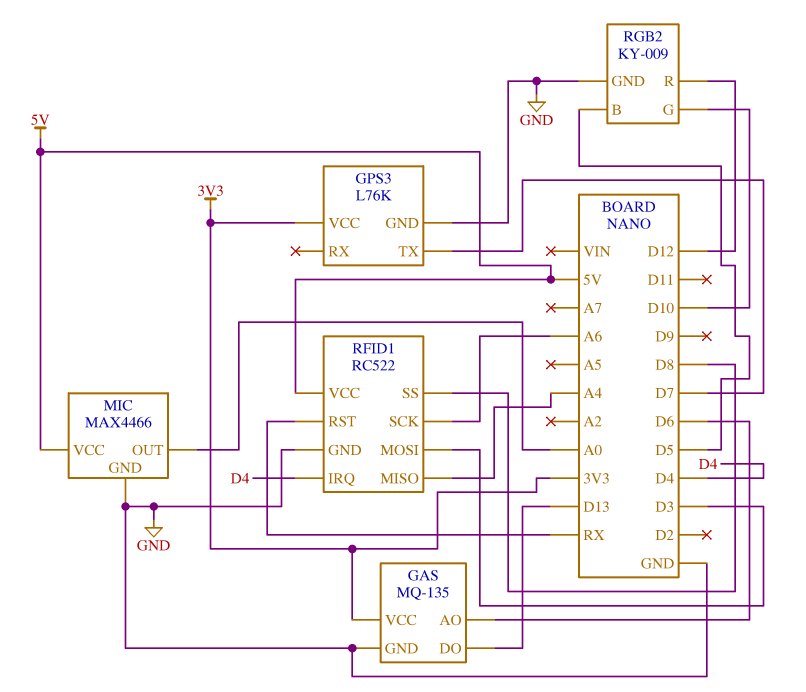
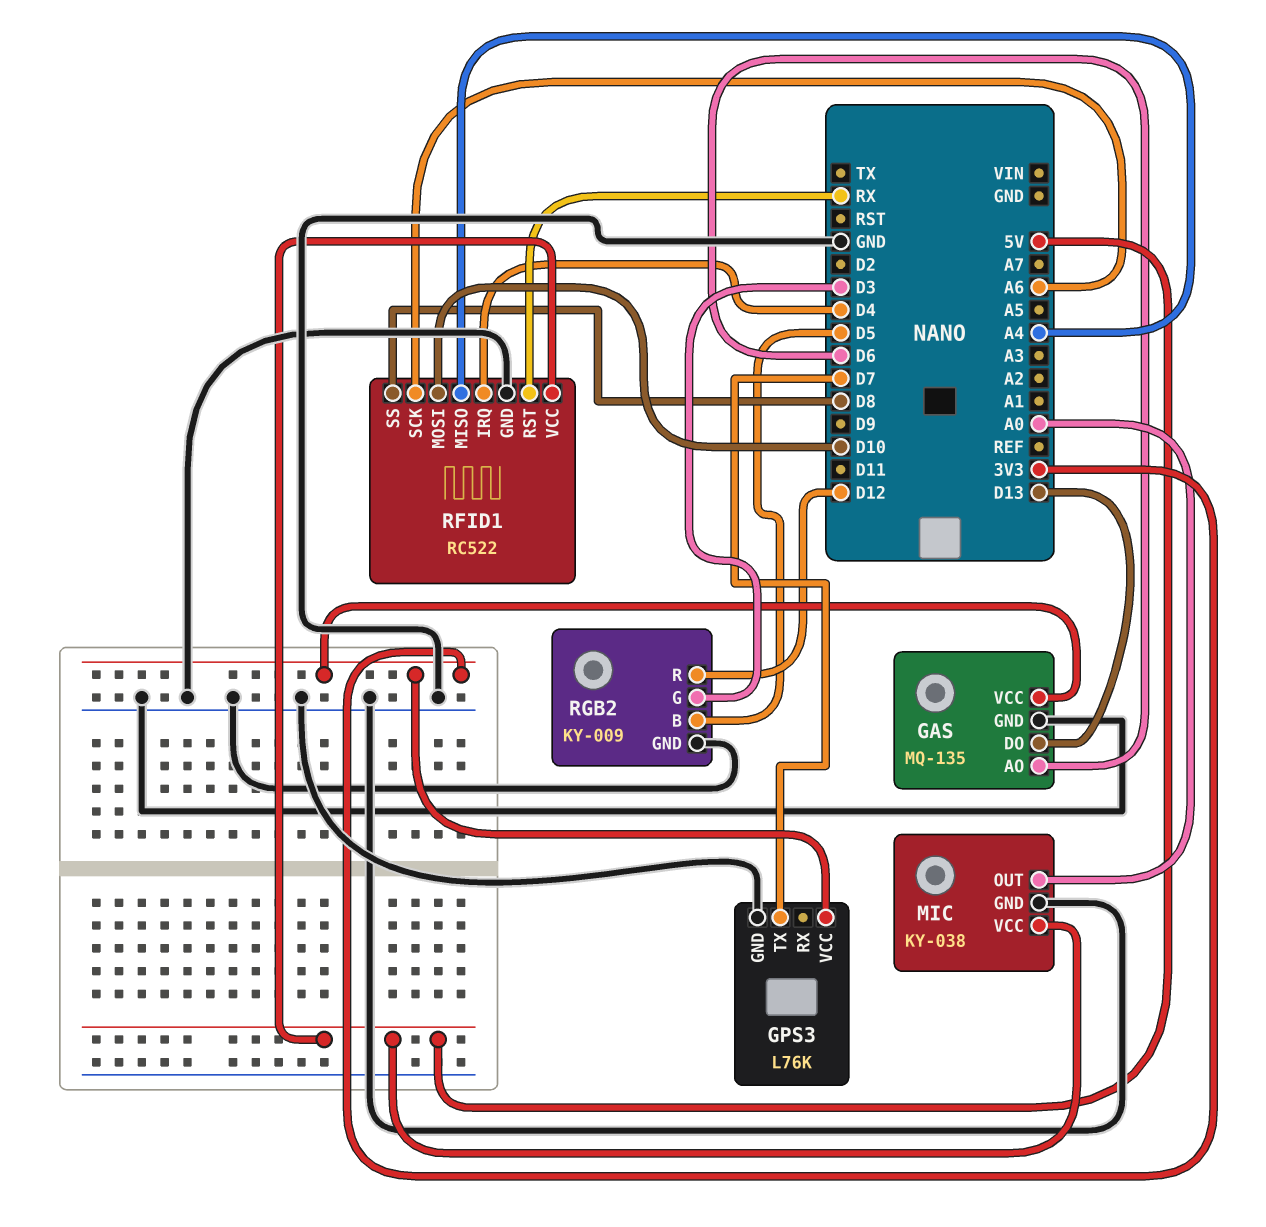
MIC: MAX4466 -> KY-038
RFID1 pin MOSI: D3 -> D10
RGB2 pin G: D10 -> D3

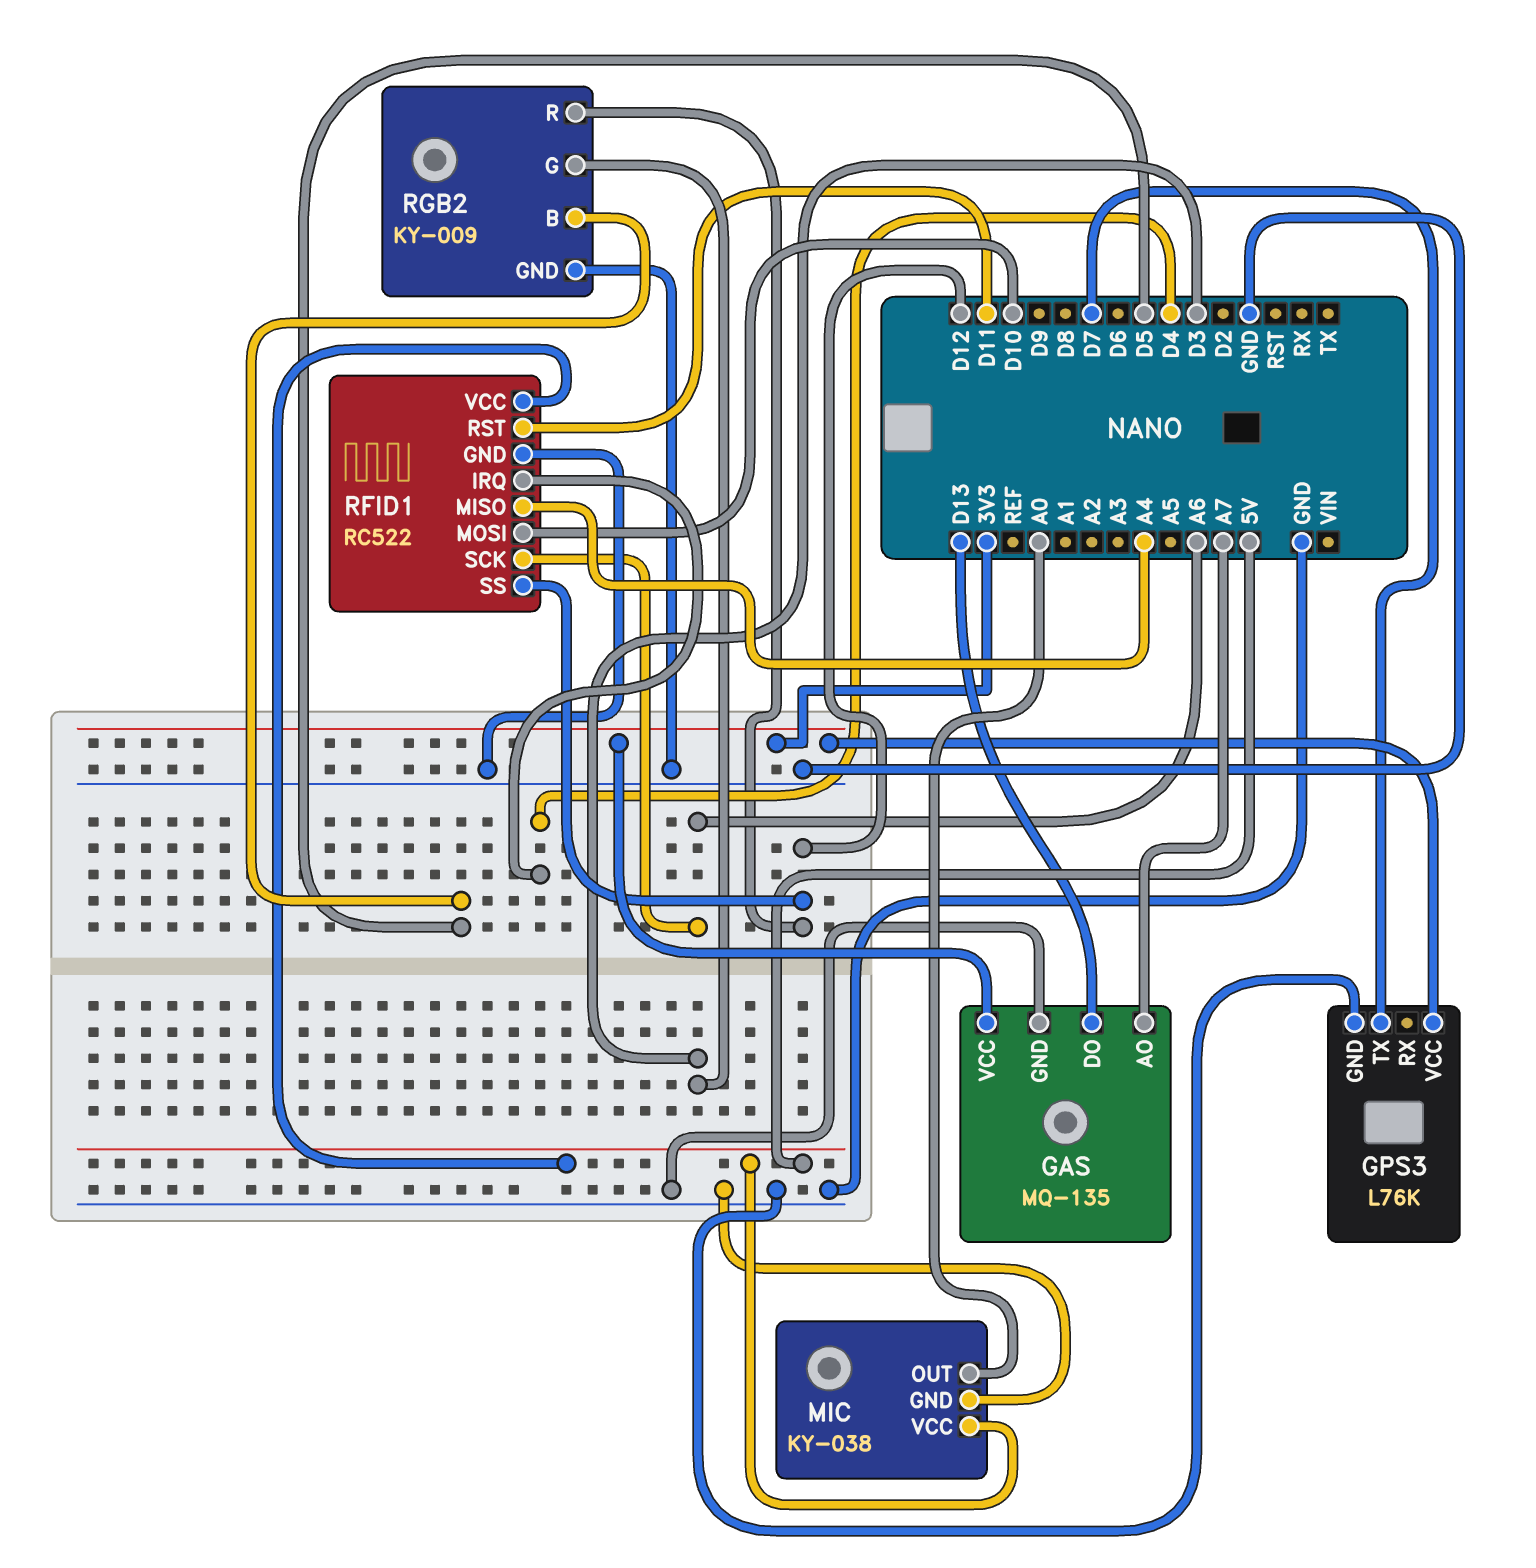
GAS pin AO: D6 -> A7
RFID1 pin RST: RX -> D11
RFID1 pin SS: D8 -> D12

